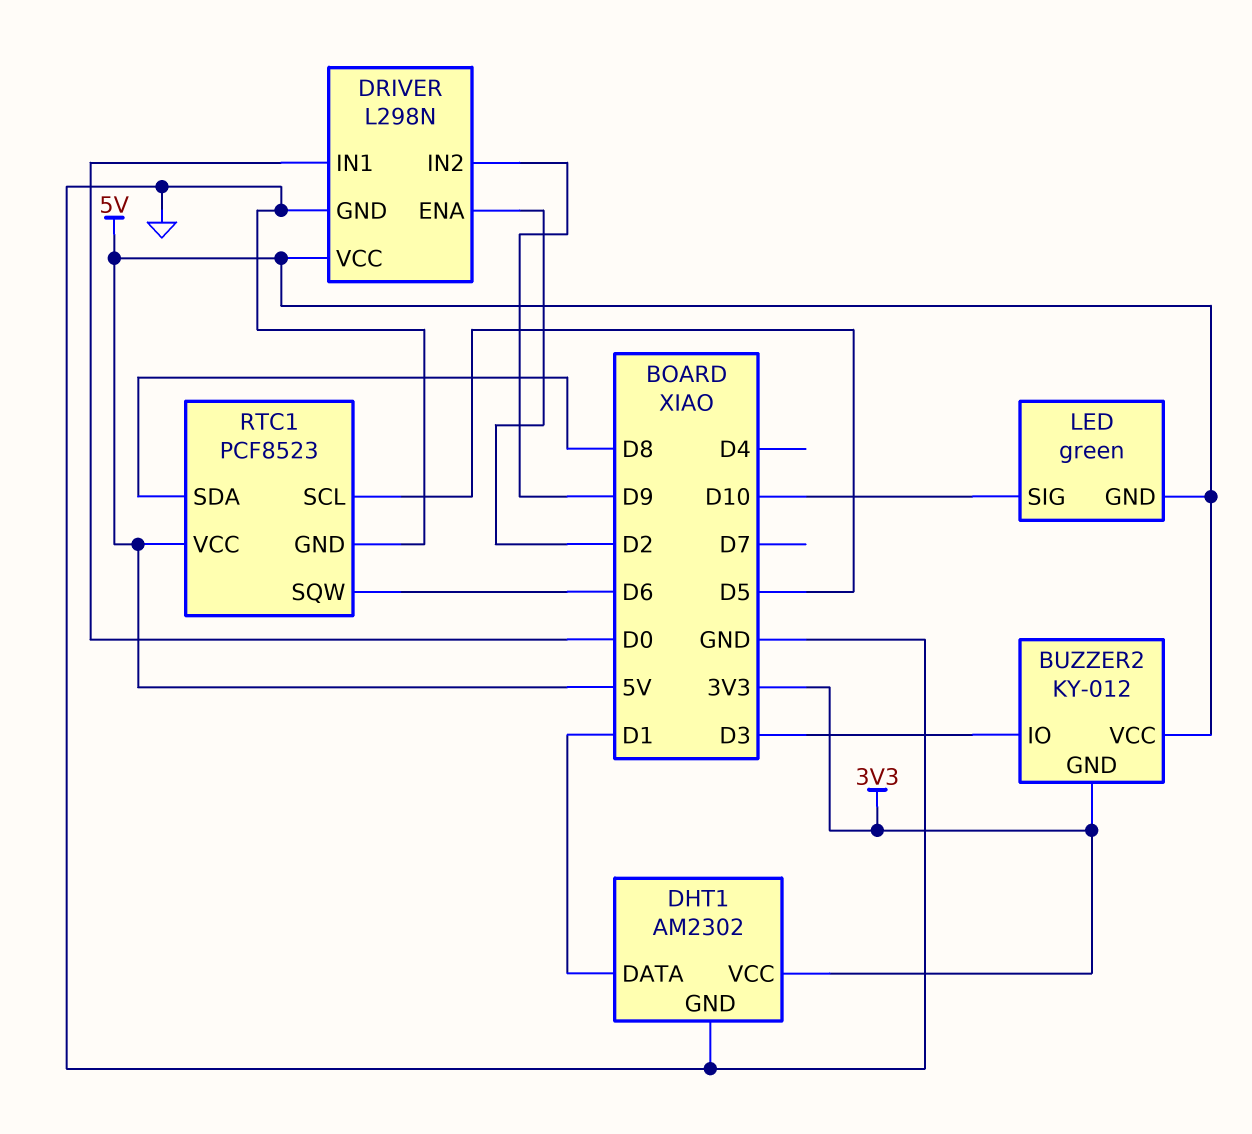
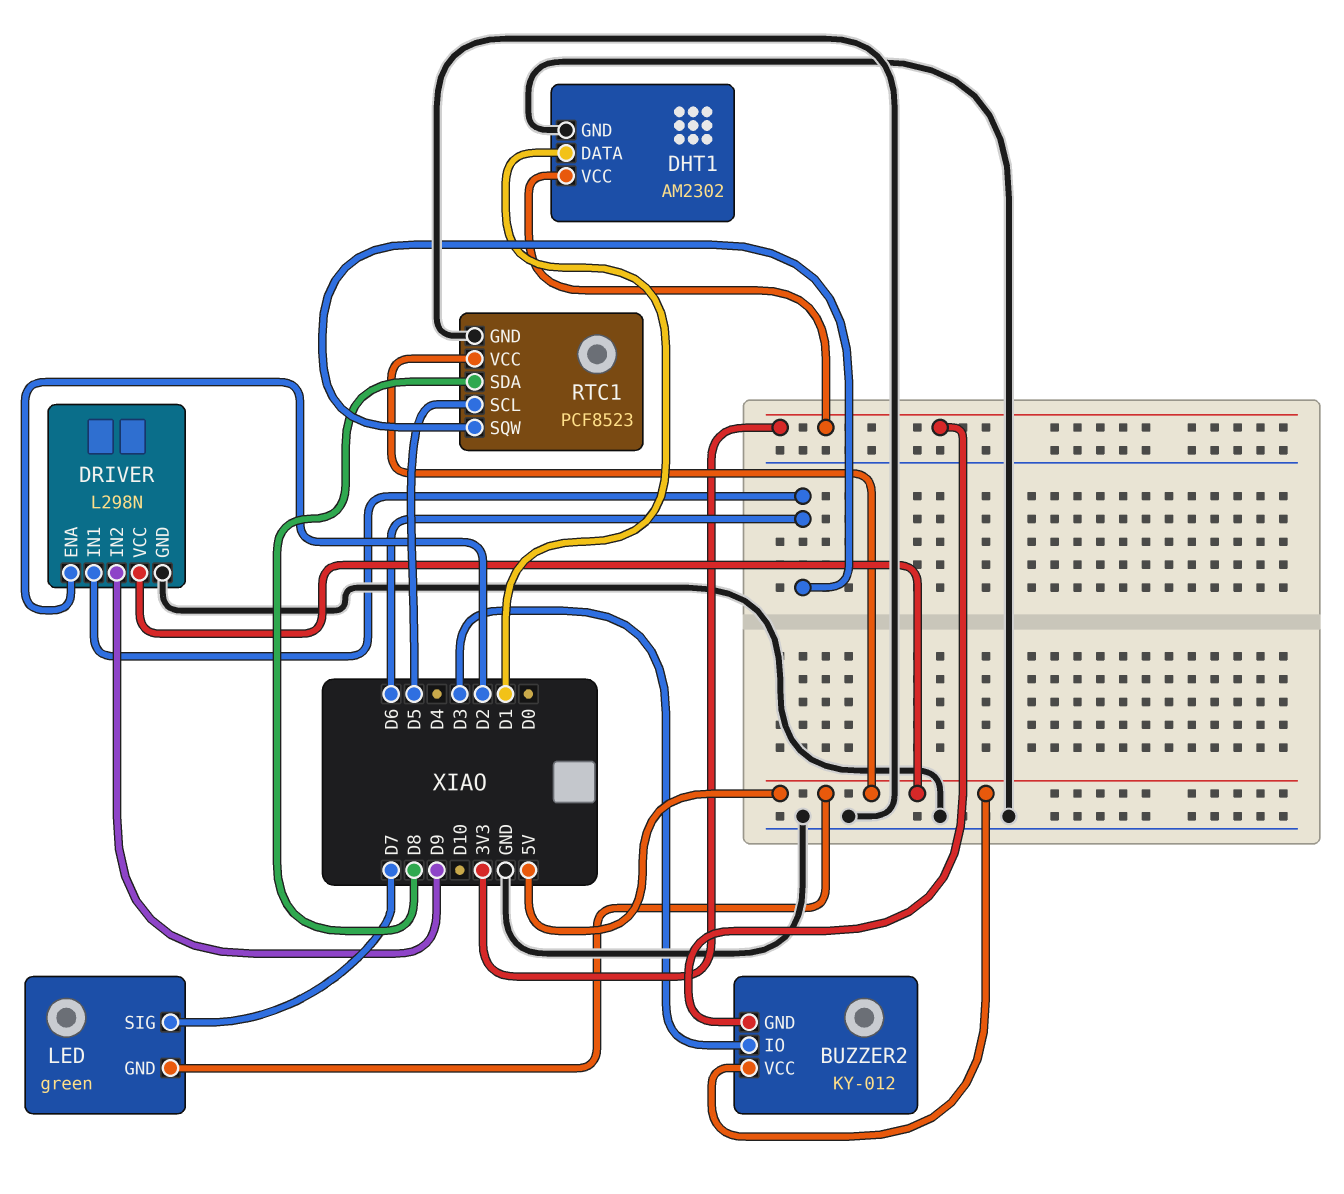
DRIVER pin IN1: D0 -> D6
LED pin SIG: D10 -> D7

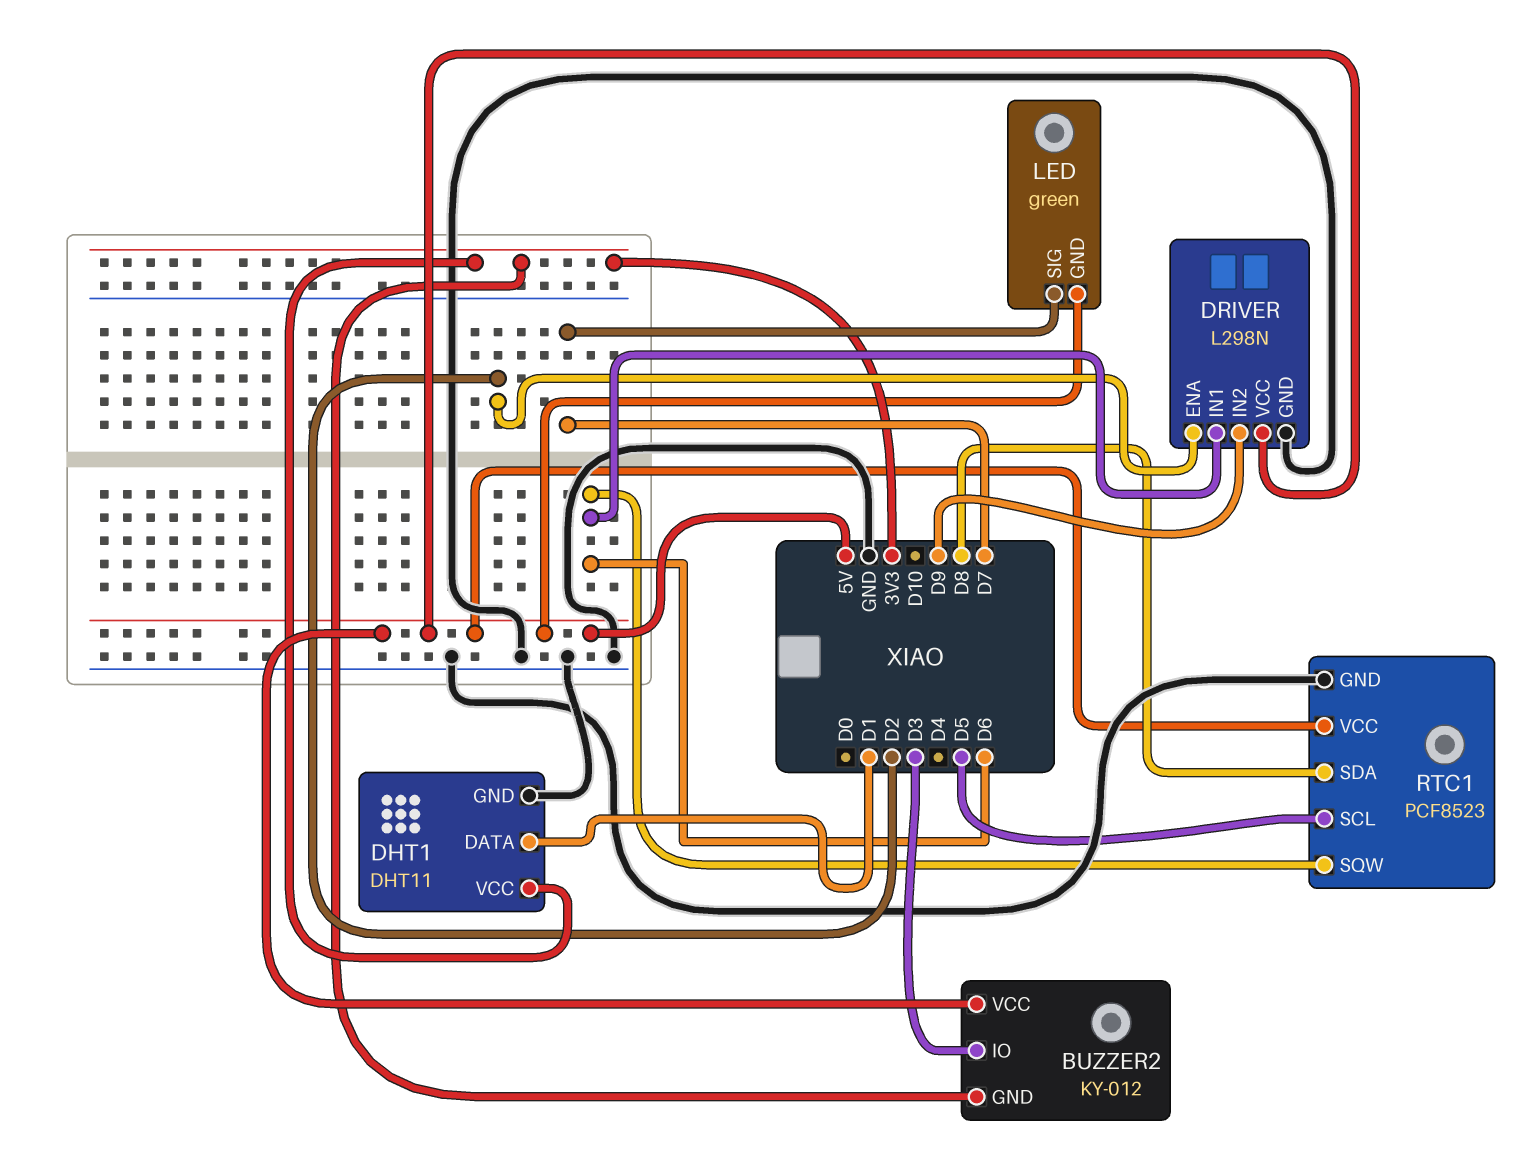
DHT1: AM2302 -> DHT11

